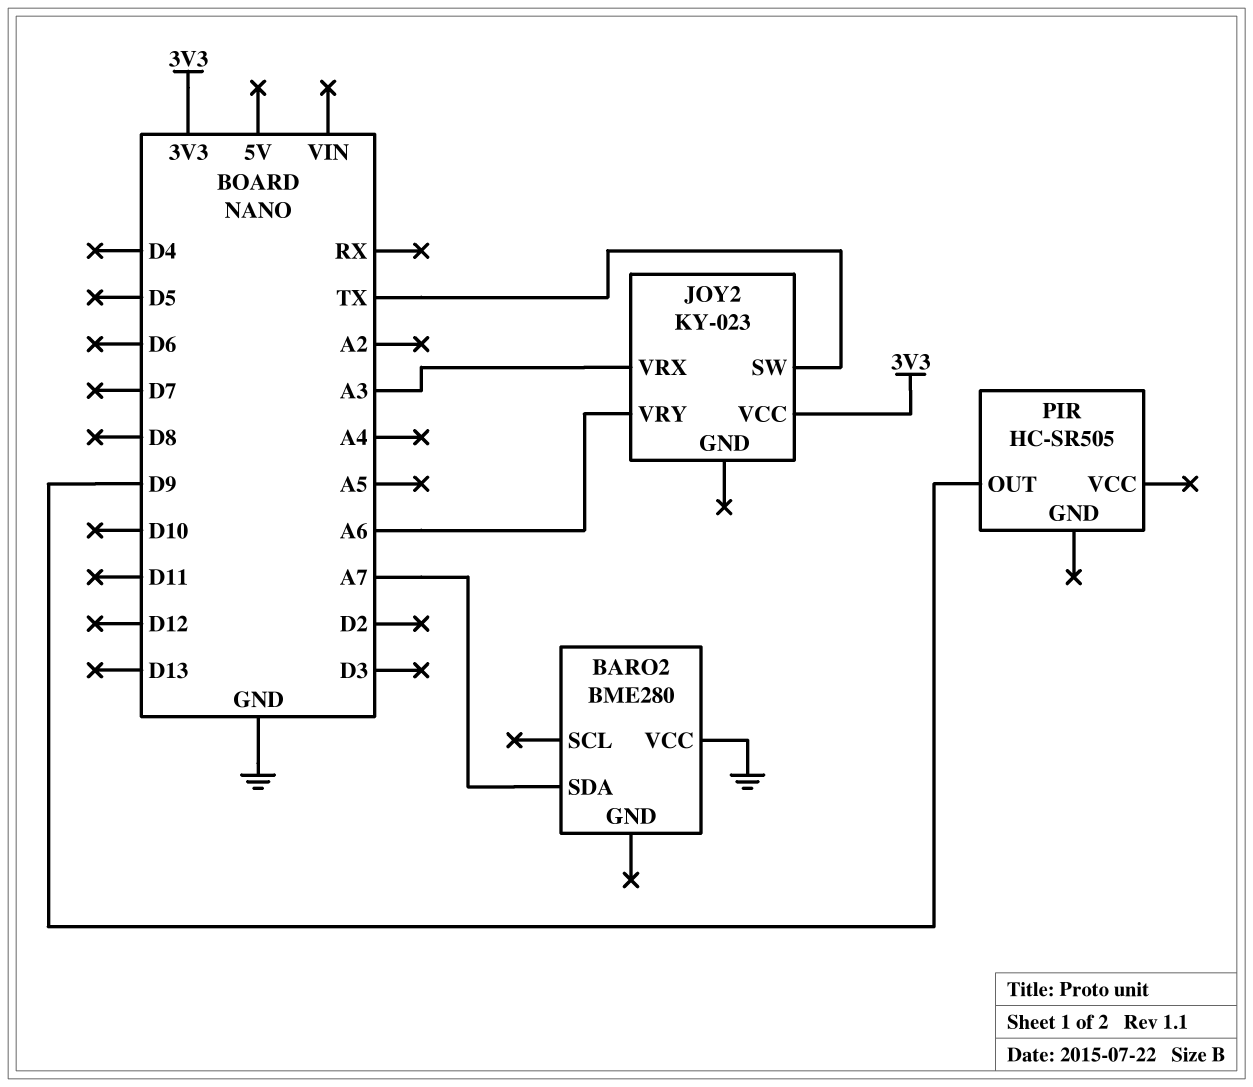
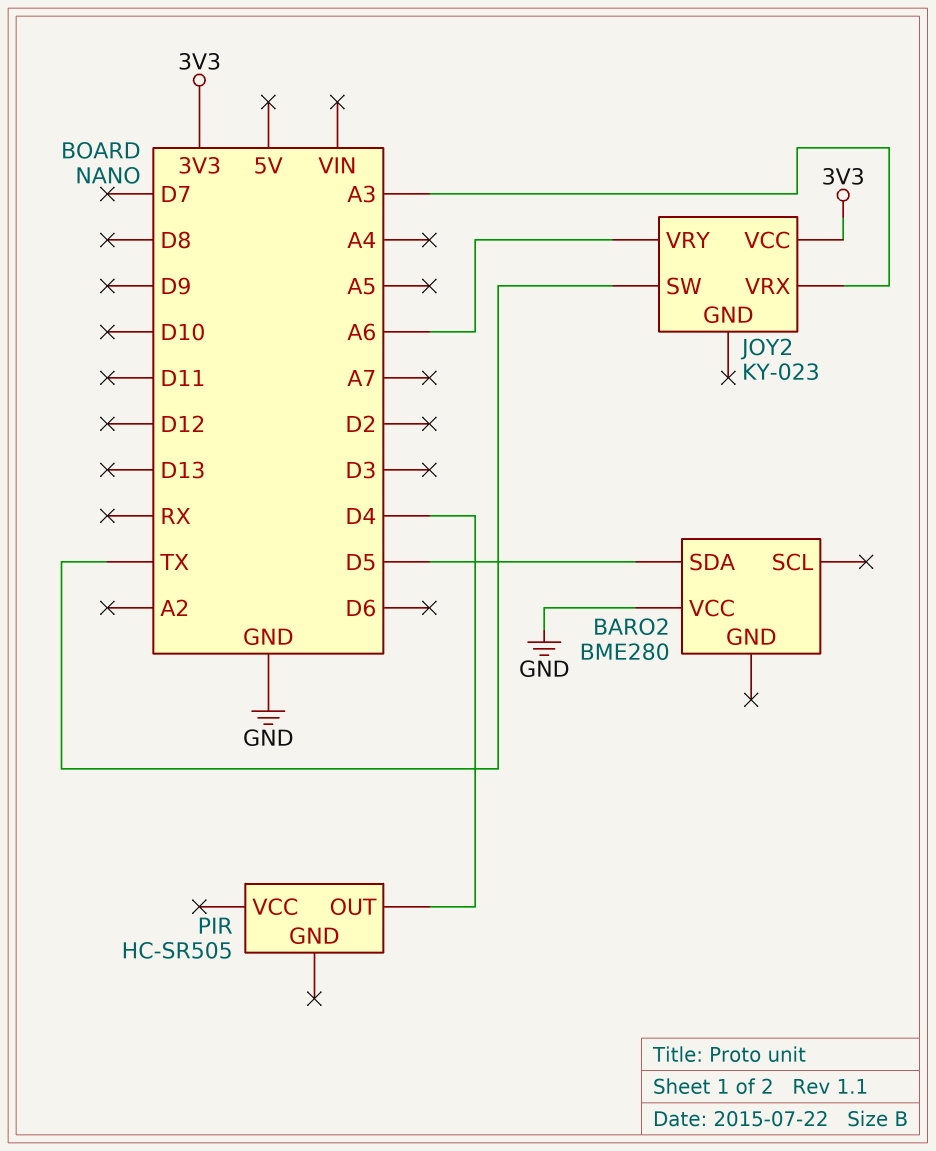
BARO2 pin SDA: A7 -> D5
PIR pin OUT: D9 -> D4

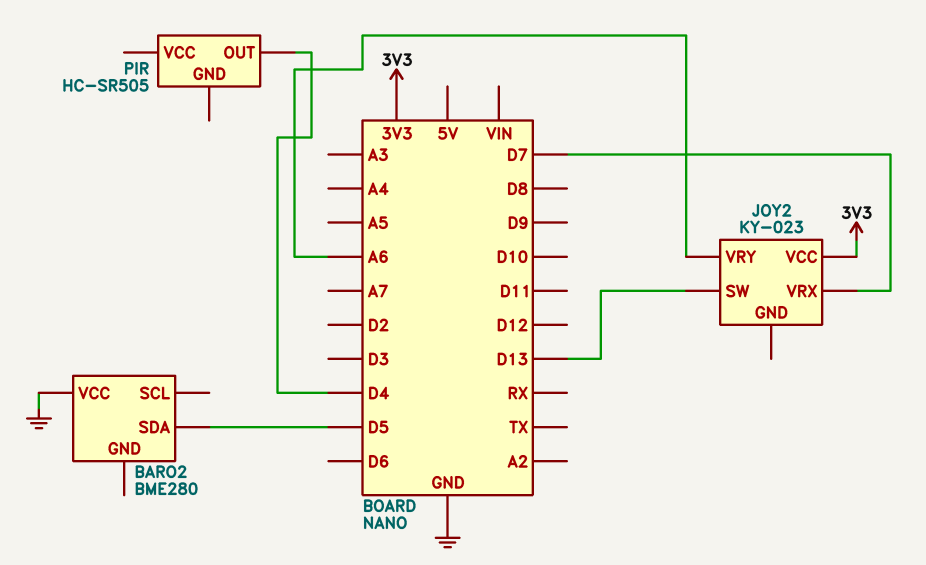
JOY2 pin SW: TX -> D13
JOY2 pin VRX: A3 -> D7

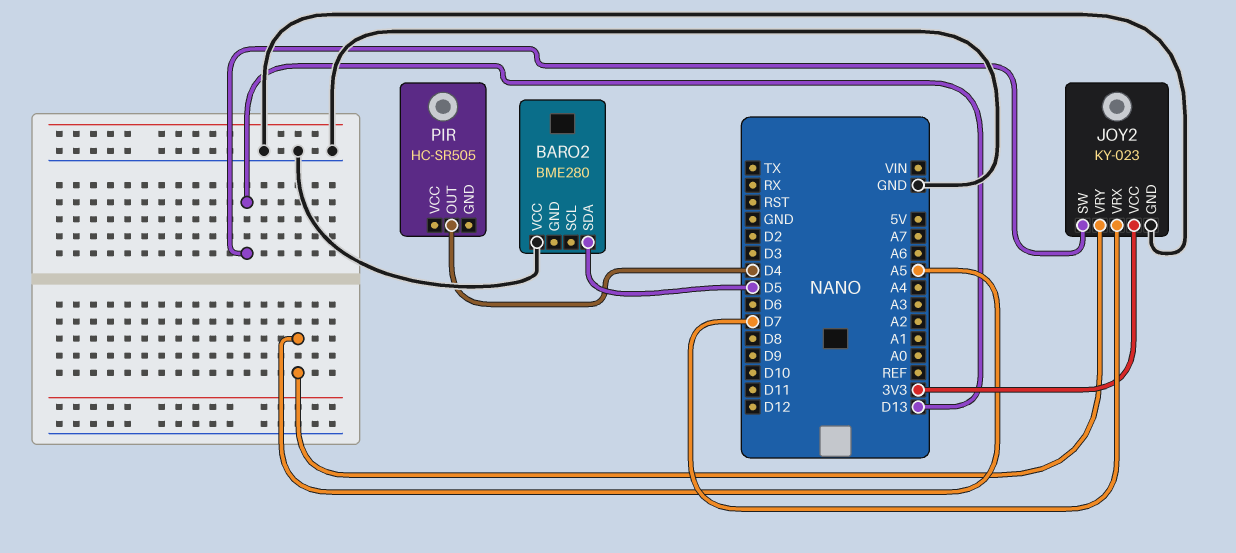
JOY2 pin GND: none -> GND
JOY2 pin VRY: A6 -> A5

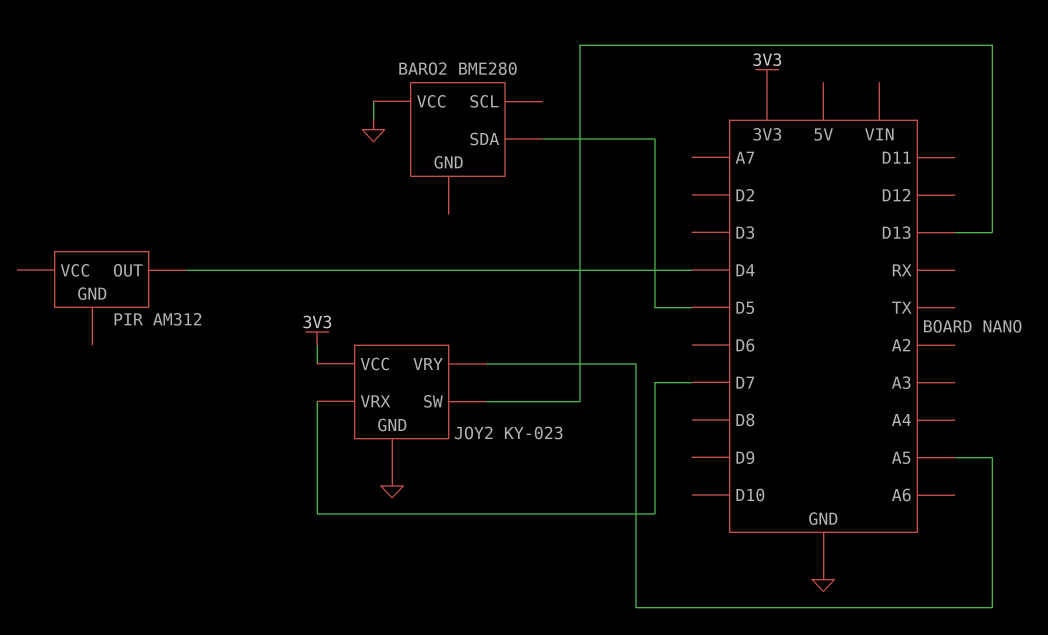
PIR: HC-SR505 -> AM312

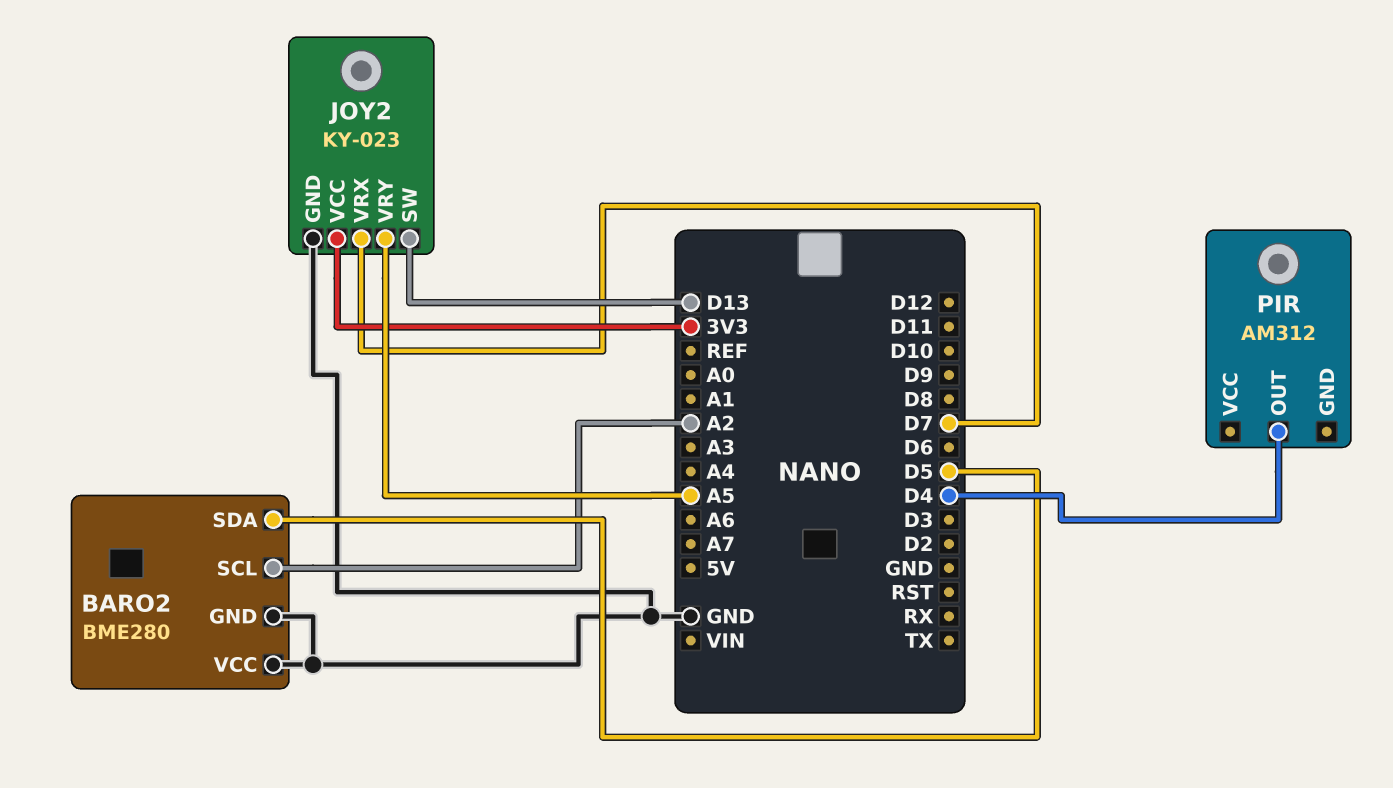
BARO2 pin GND: none -> GND
BARO2 pin SCL: none -> A2

